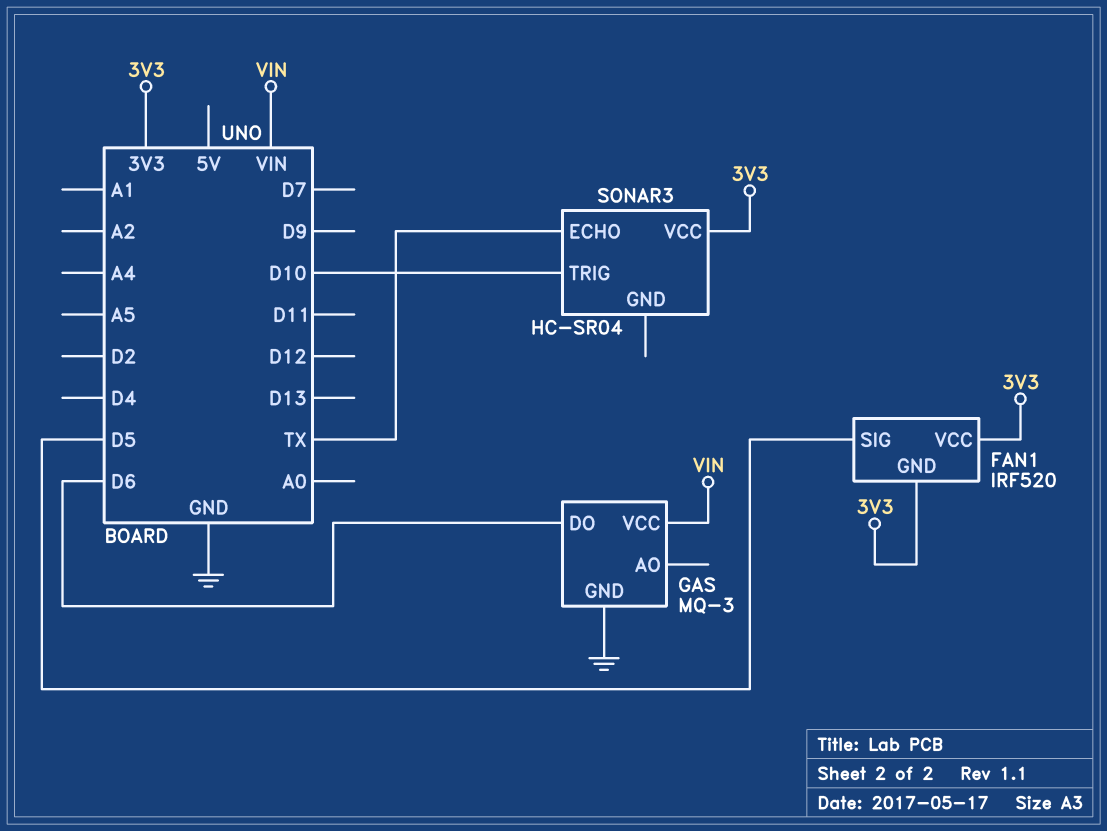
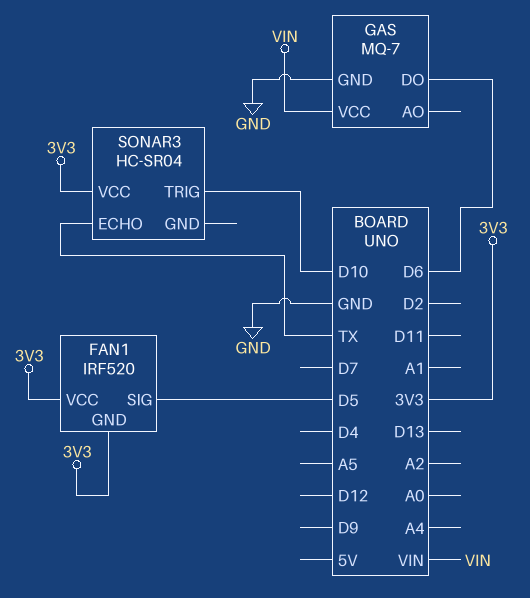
GAS: MQ-3 -> MQ-7

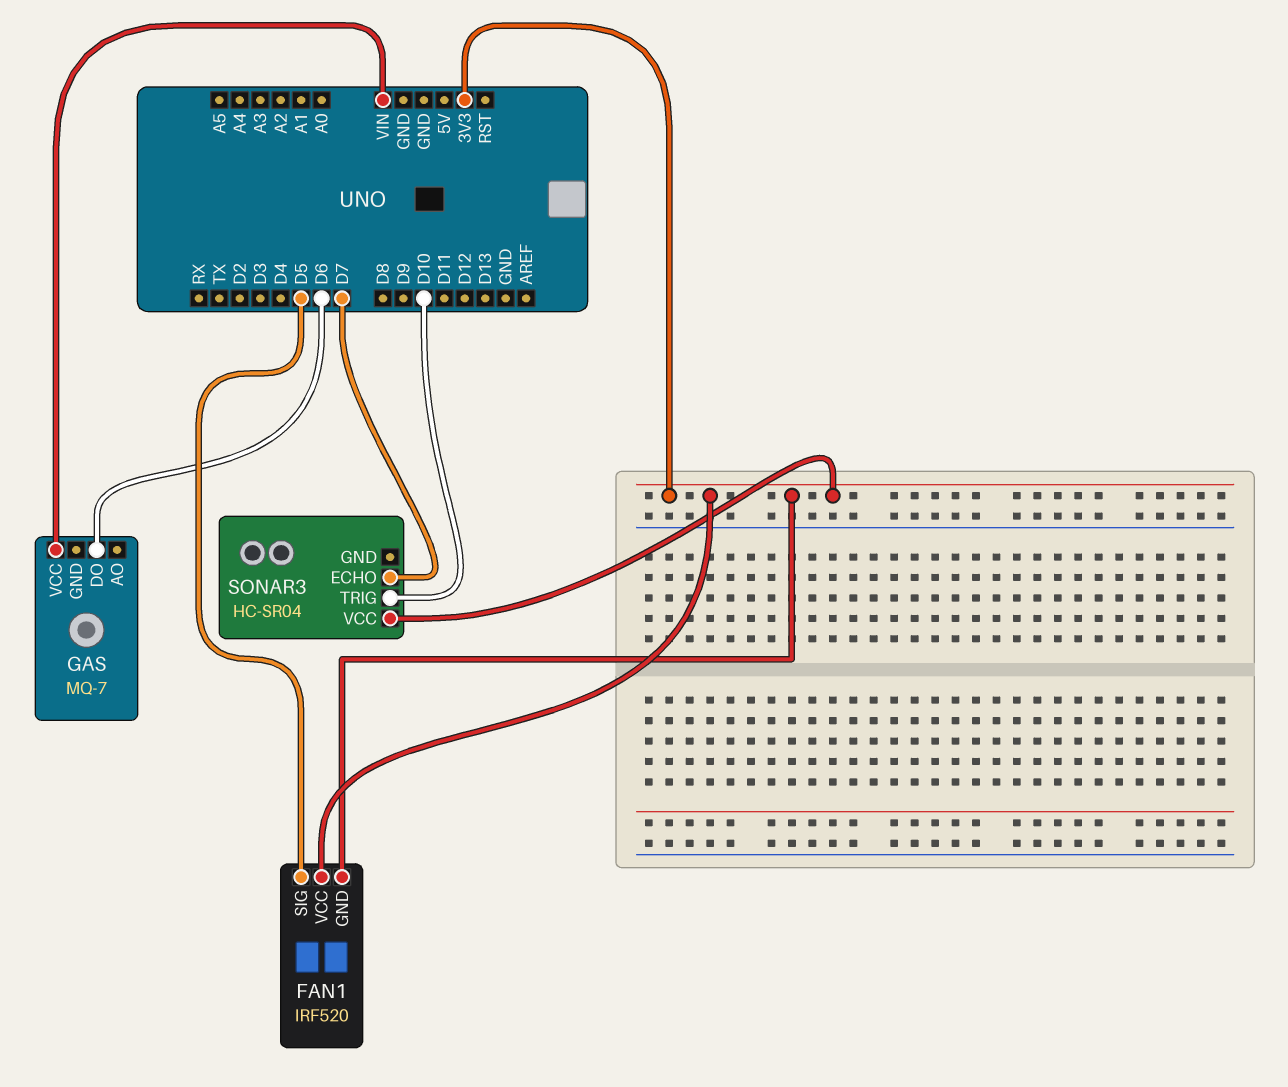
GAS pin GND: GND -> none
SONAR3 pin ECHO: TX -> D7

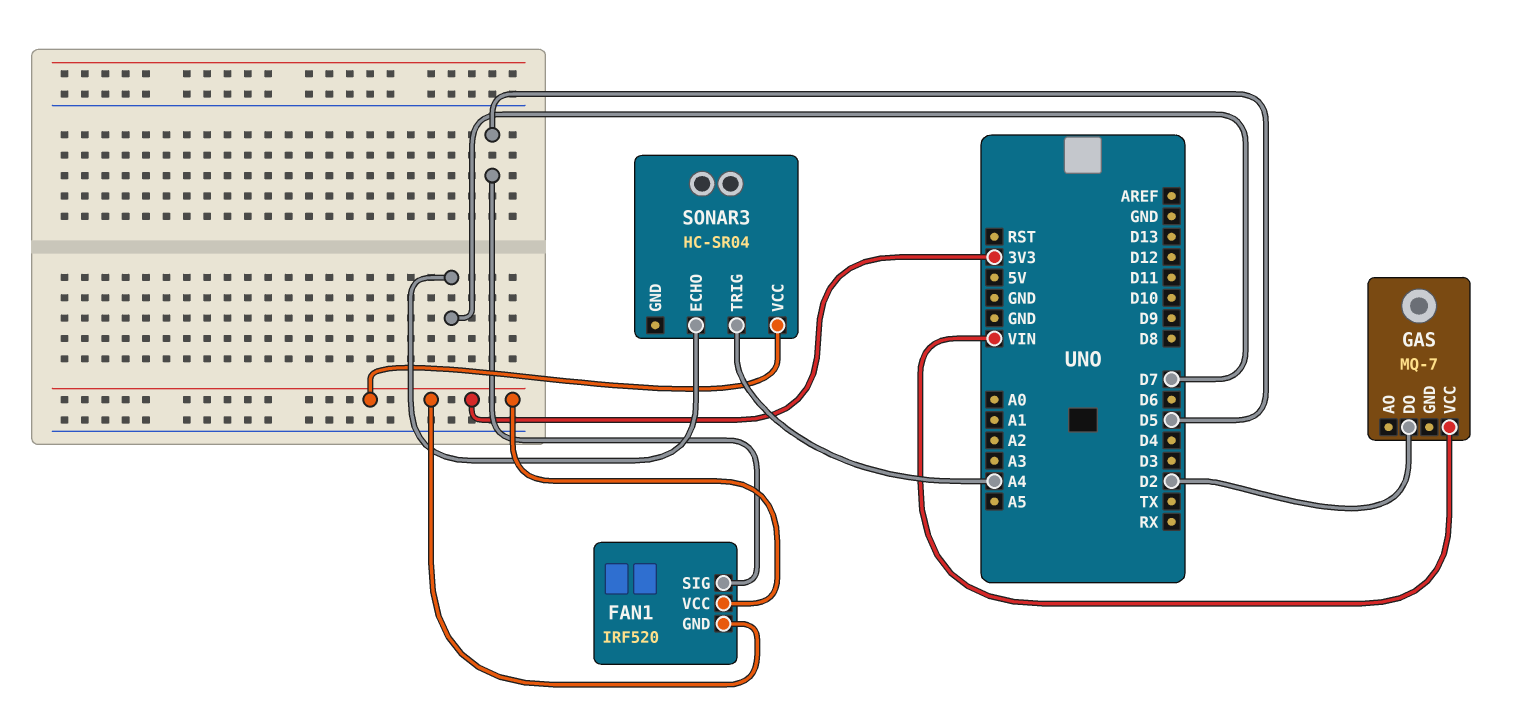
GAS pin DO: D6 -> D2
SONAR3 pin TRIG: D10 -> A4

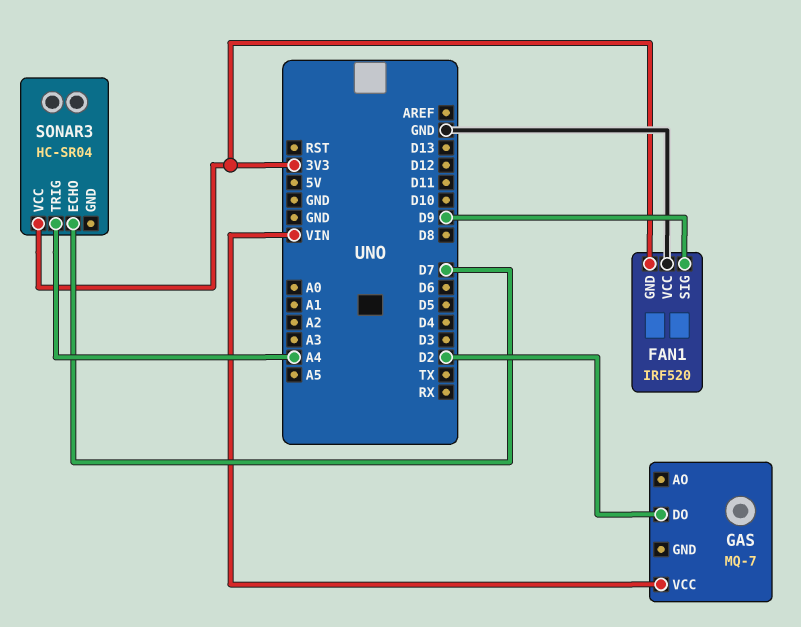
FAN1 pin SIG: D5 -> D9
FAN1 pin VCC: 3V3 -> GND

